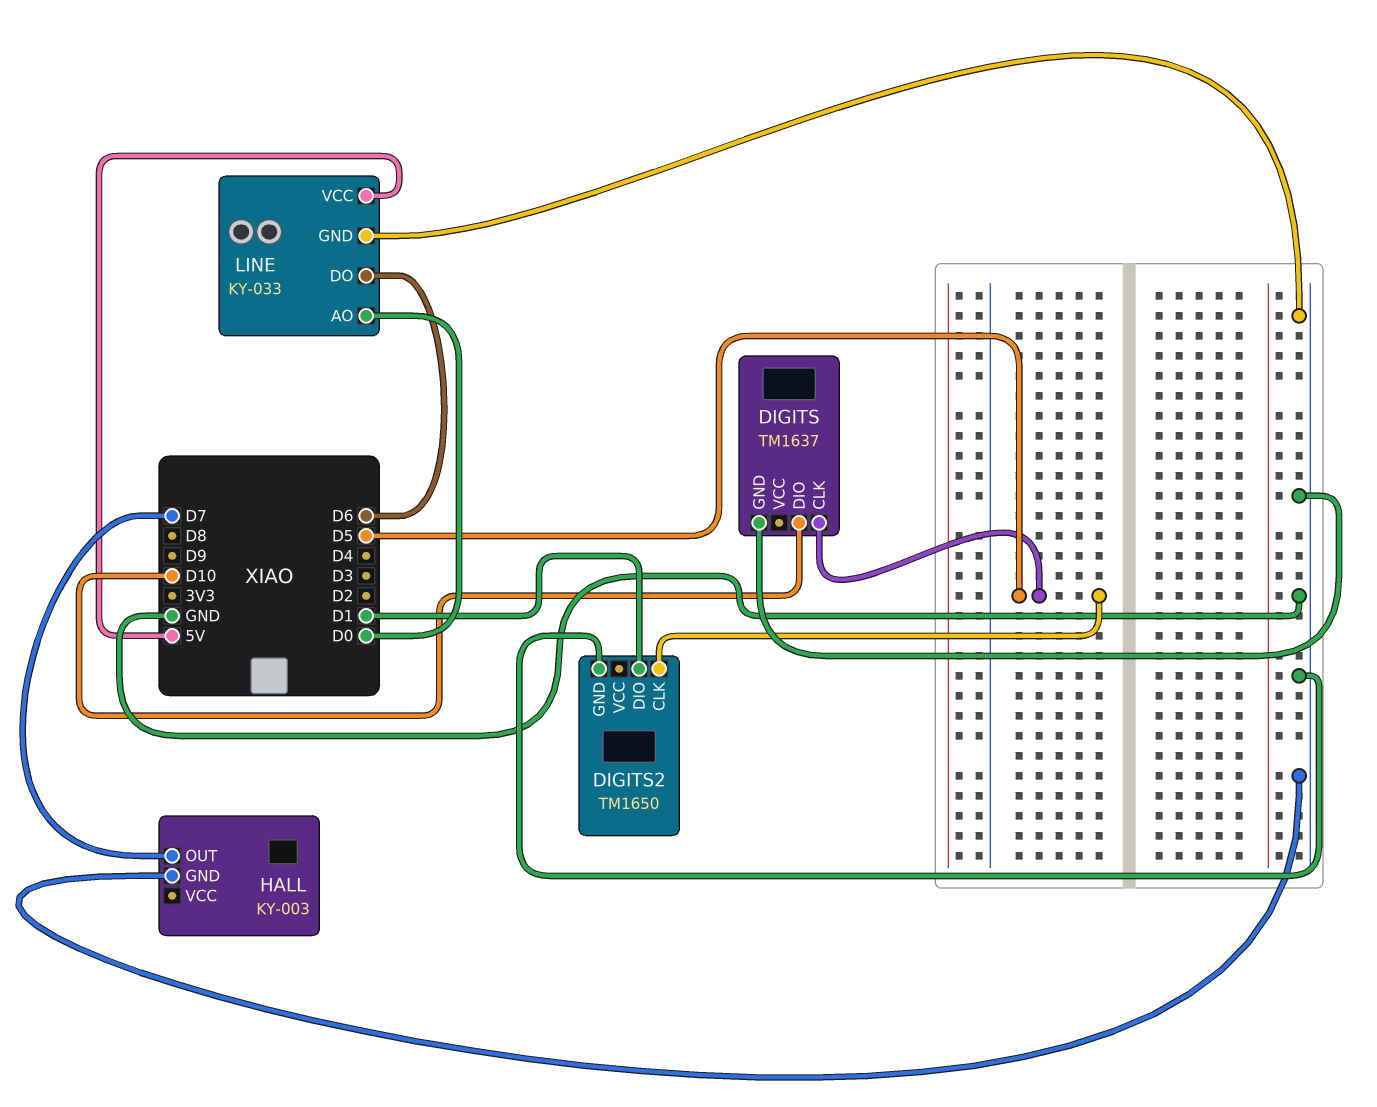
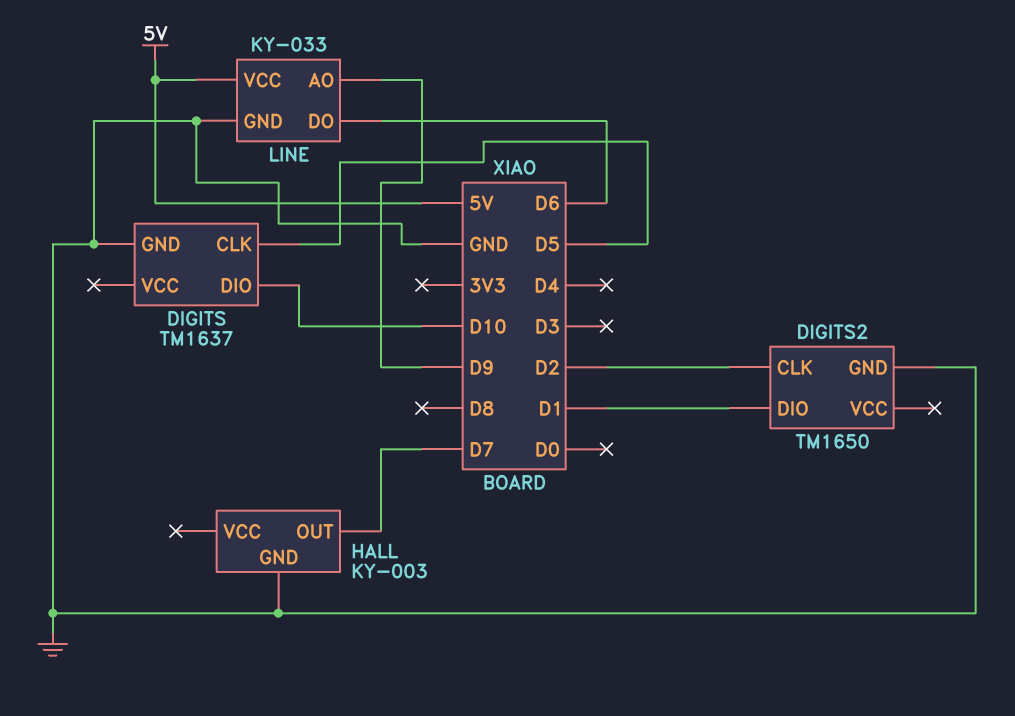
DIGITS2 pin CLK: D5 -> D2
LINE pin AO: D0 -> D9

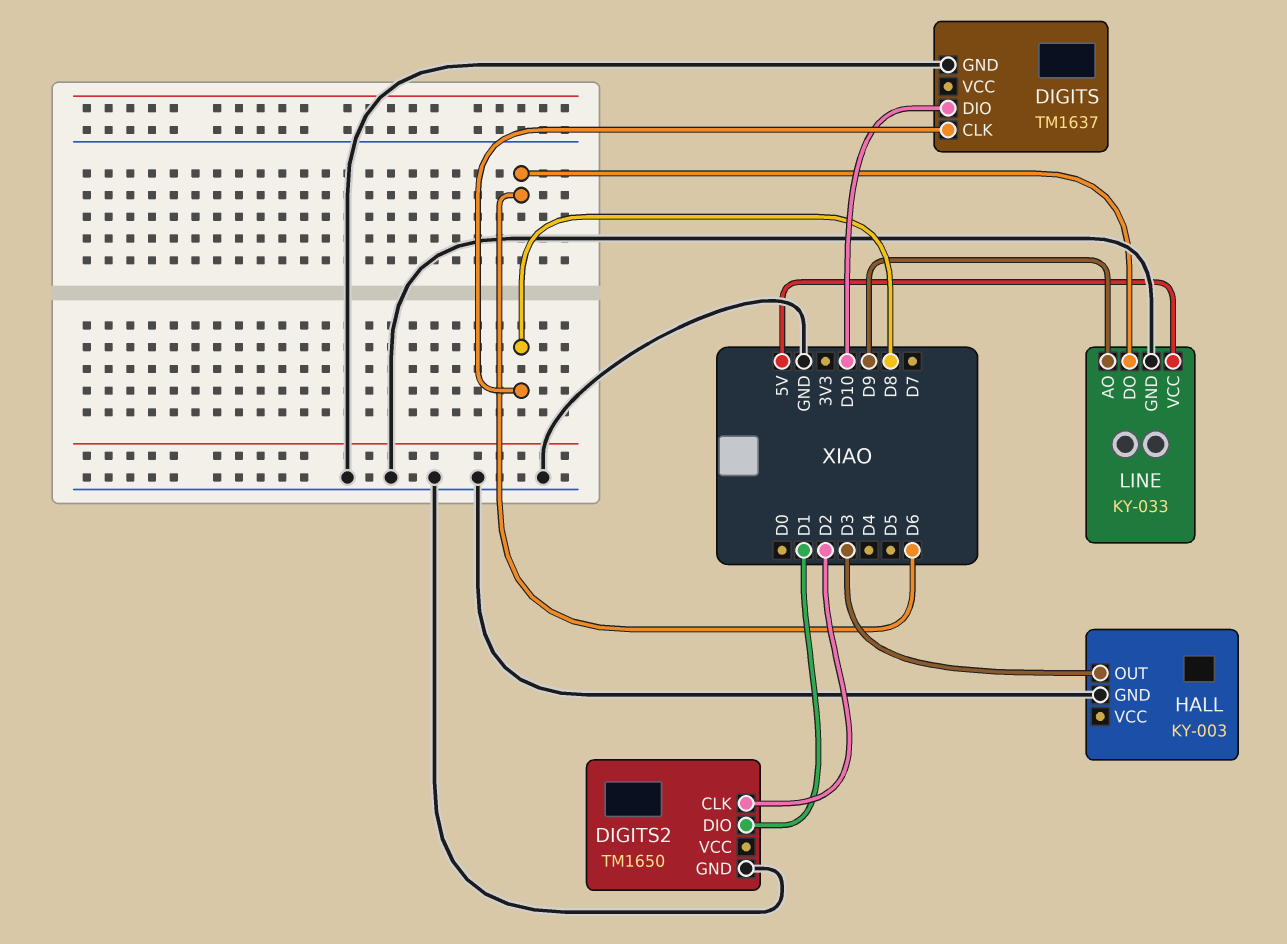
DIGITS pin CLK: D5 -> D8
HALL pin OUT: D7 -> D3

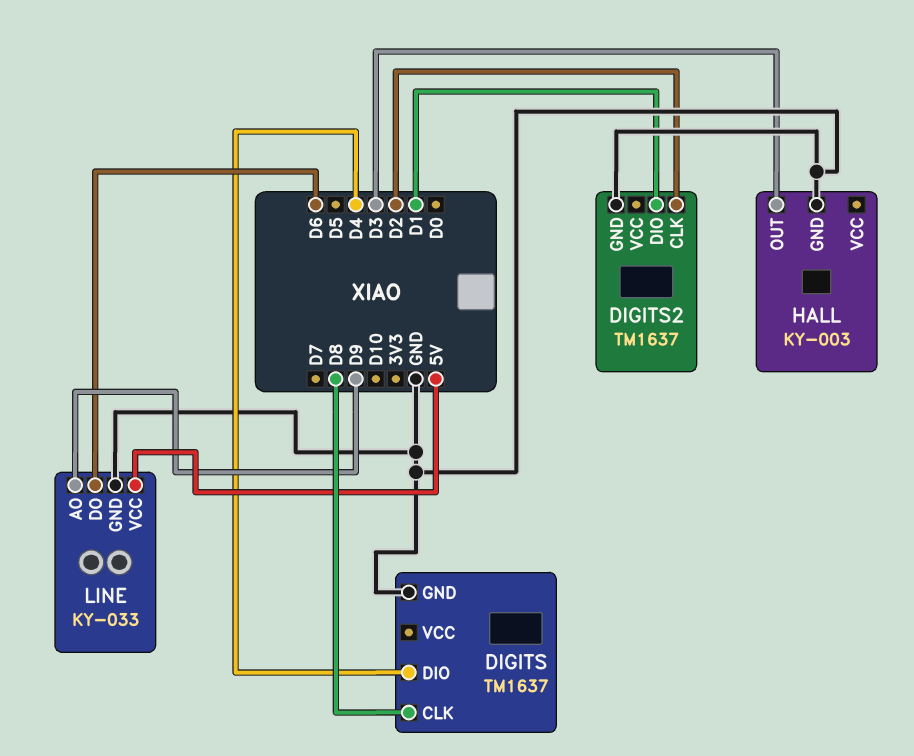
DIGITS pin DIO: D10 -> D4
DIGITS2: TM1650 -> TM1637

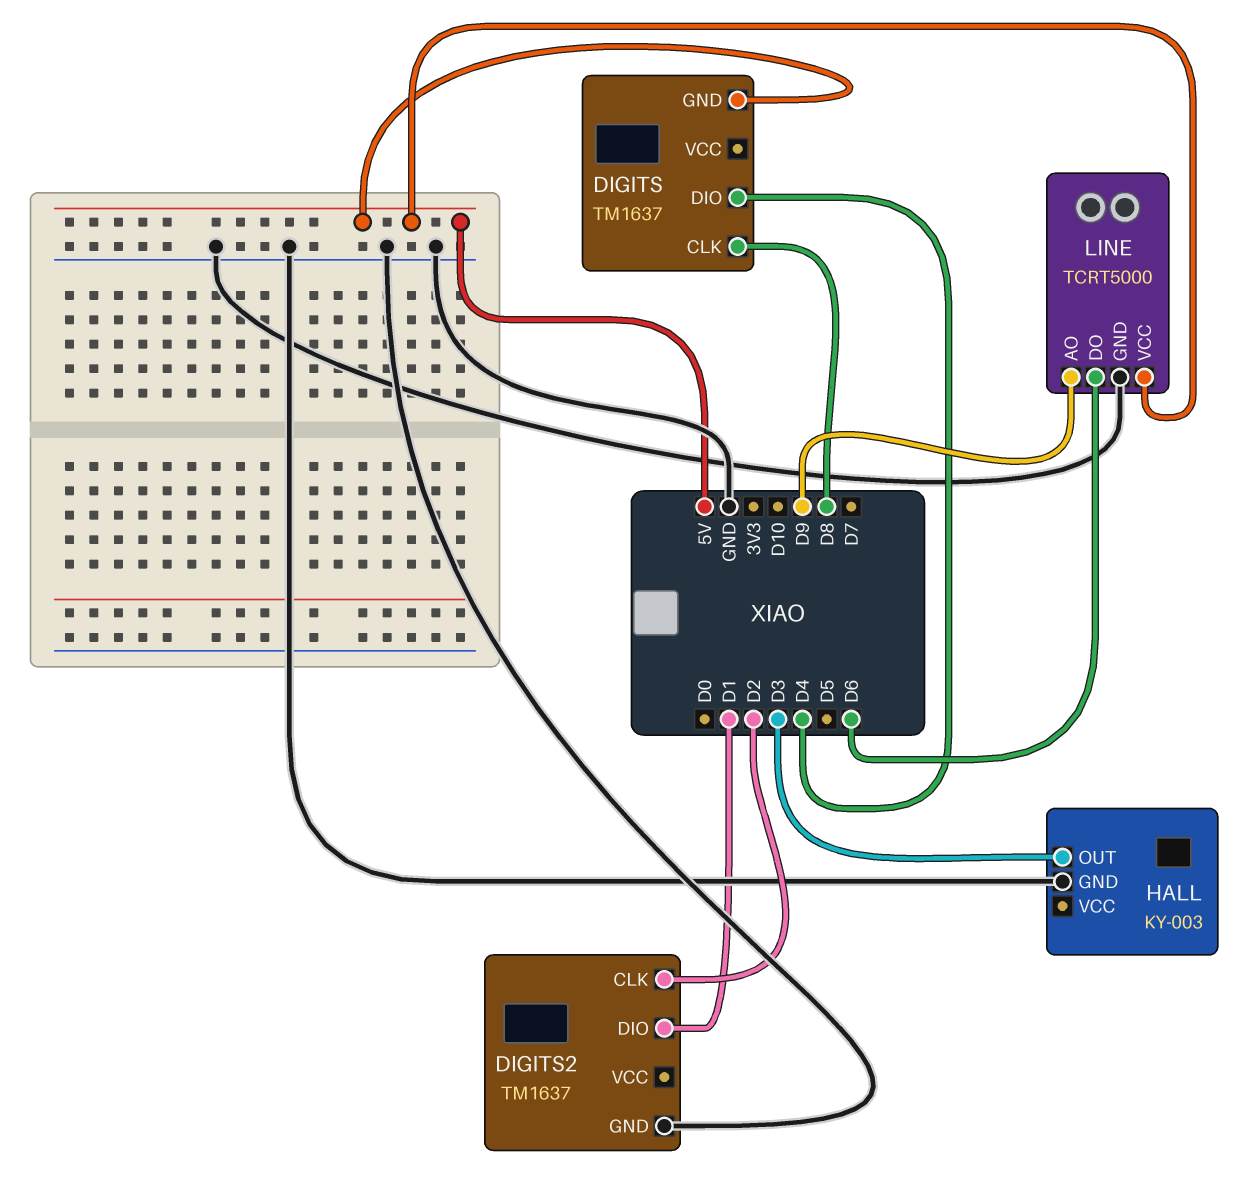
DIGITS pin GND: GND -> 5V
LINE: KY-033 -> TCRT5000

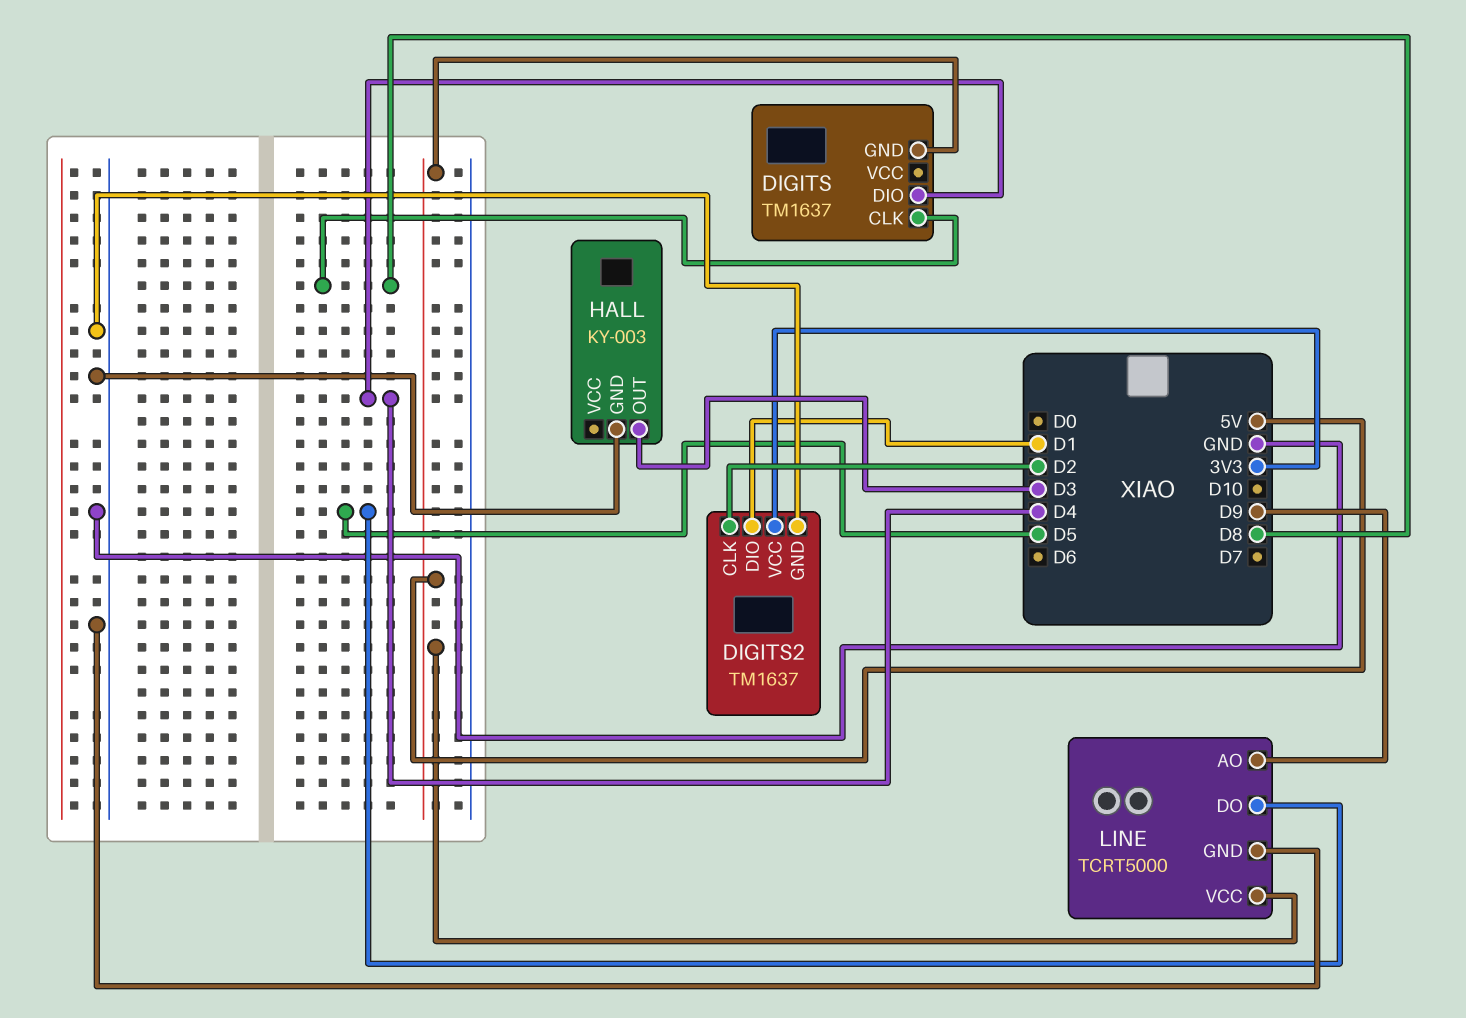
DIGITS2 pin VCC: none -> 3V3
LINE pin DO: D6 -> D5

